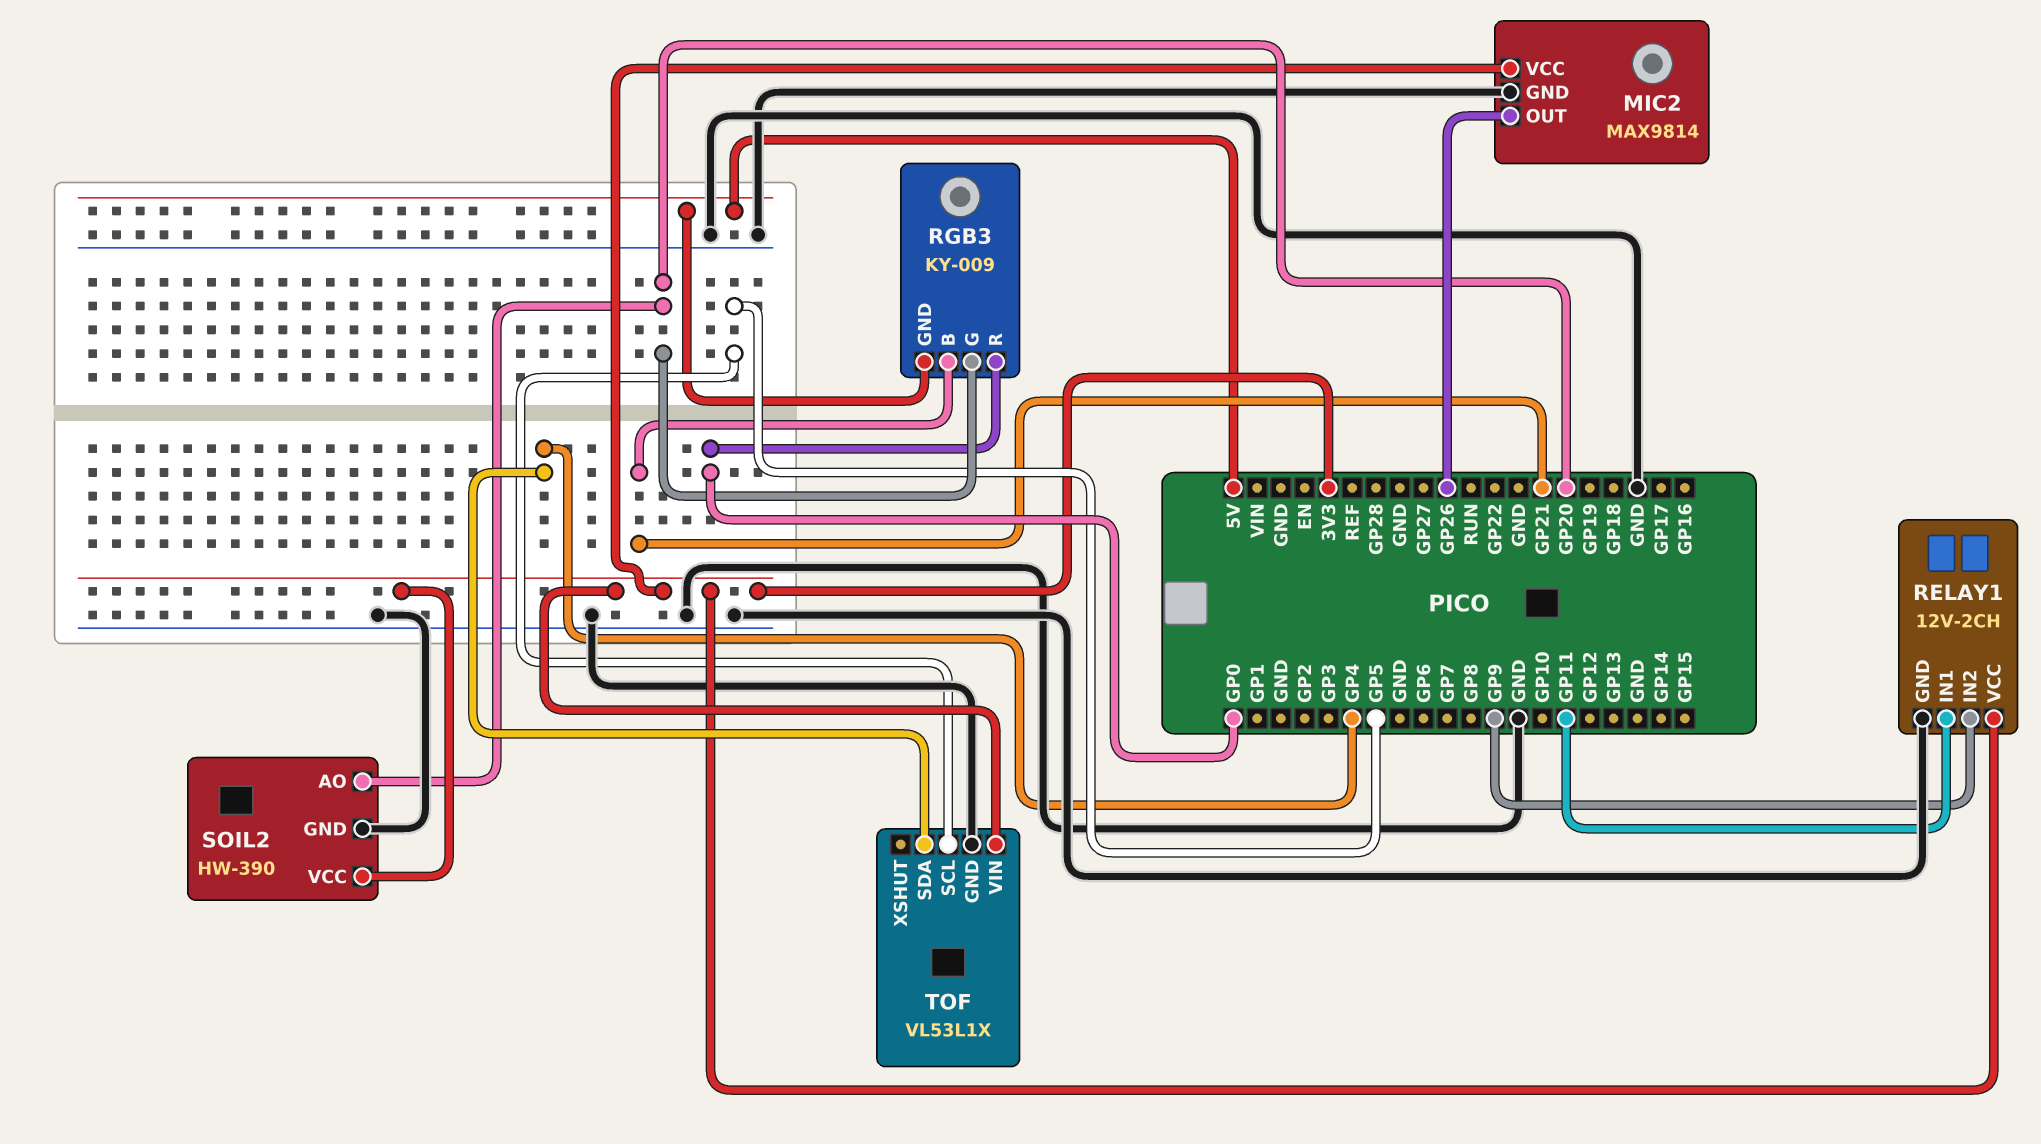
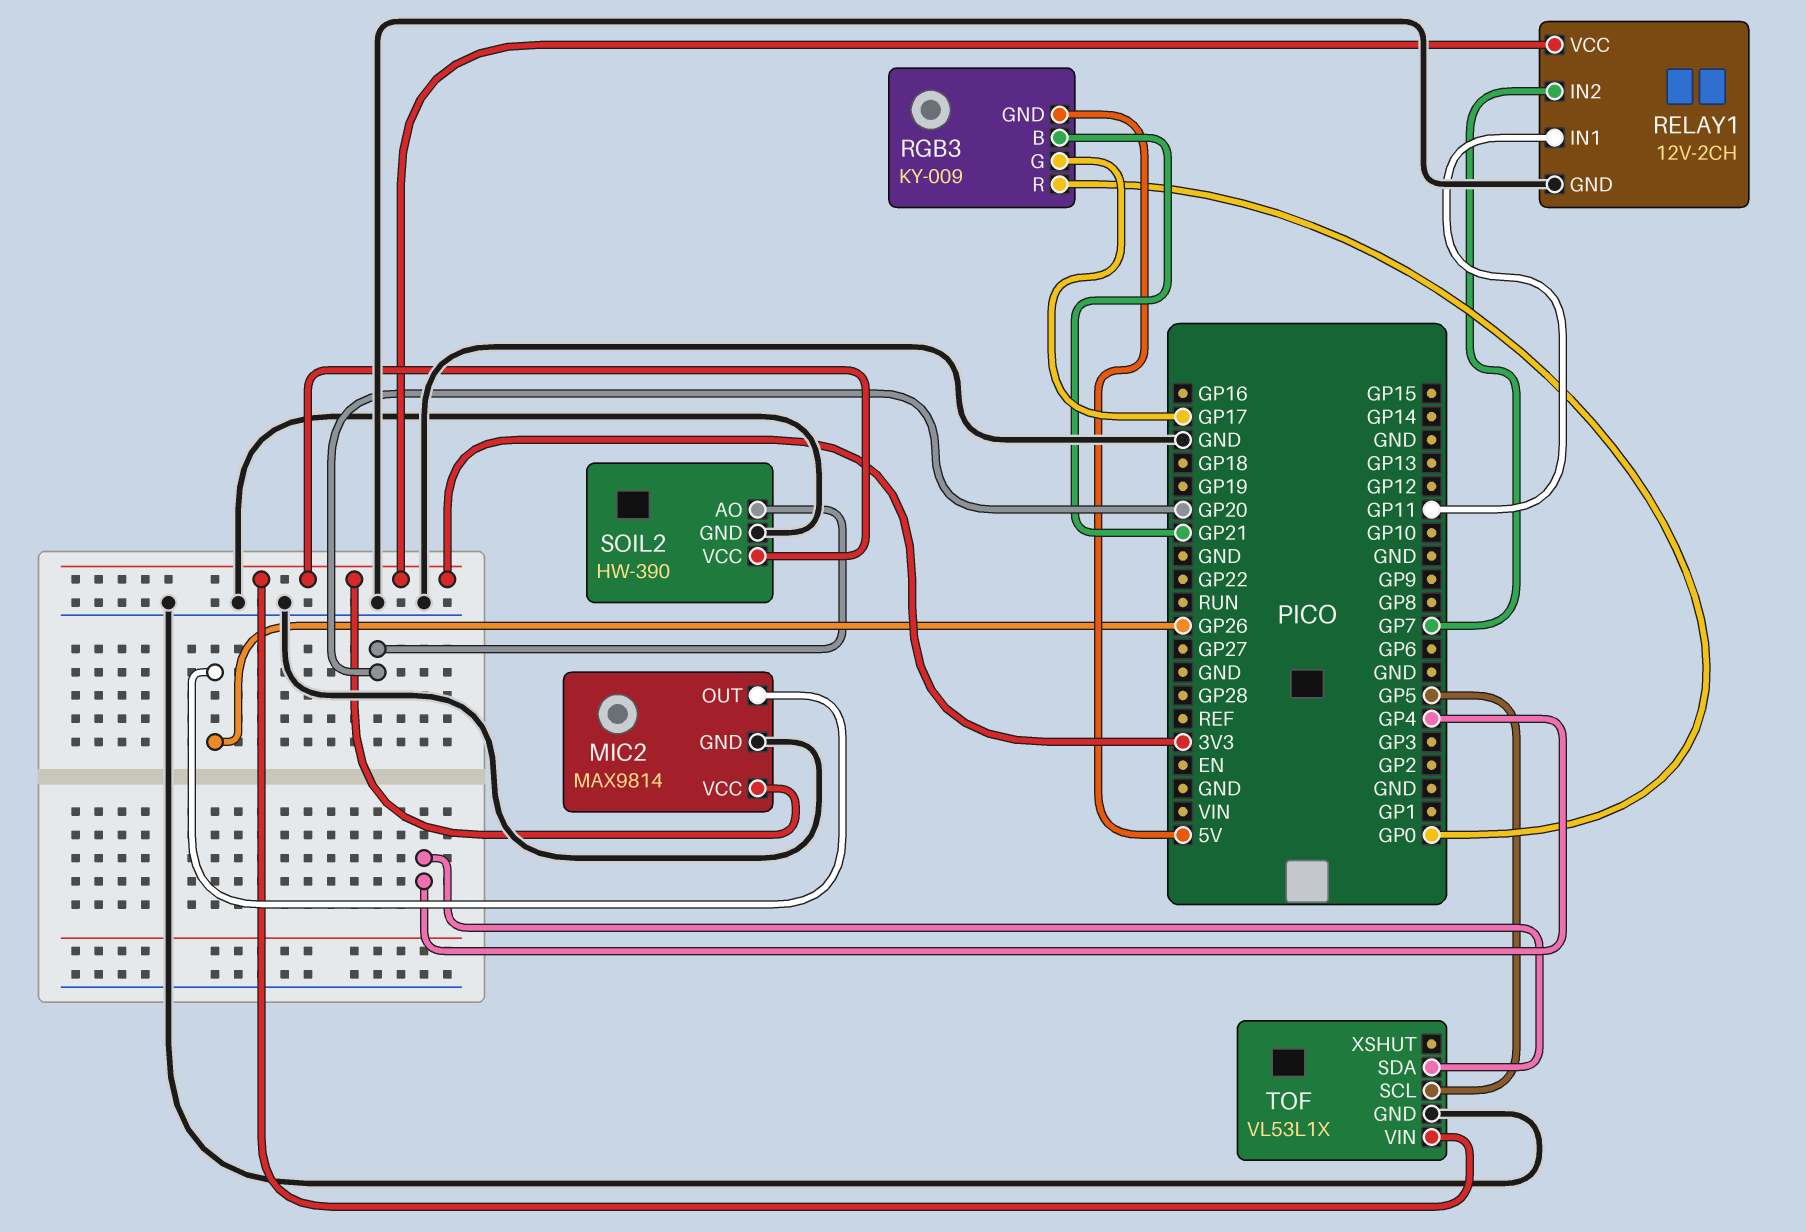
RELAY1 pin IN2: GP9 -> GP7
RGB3 pin G: GP20 -> GP17

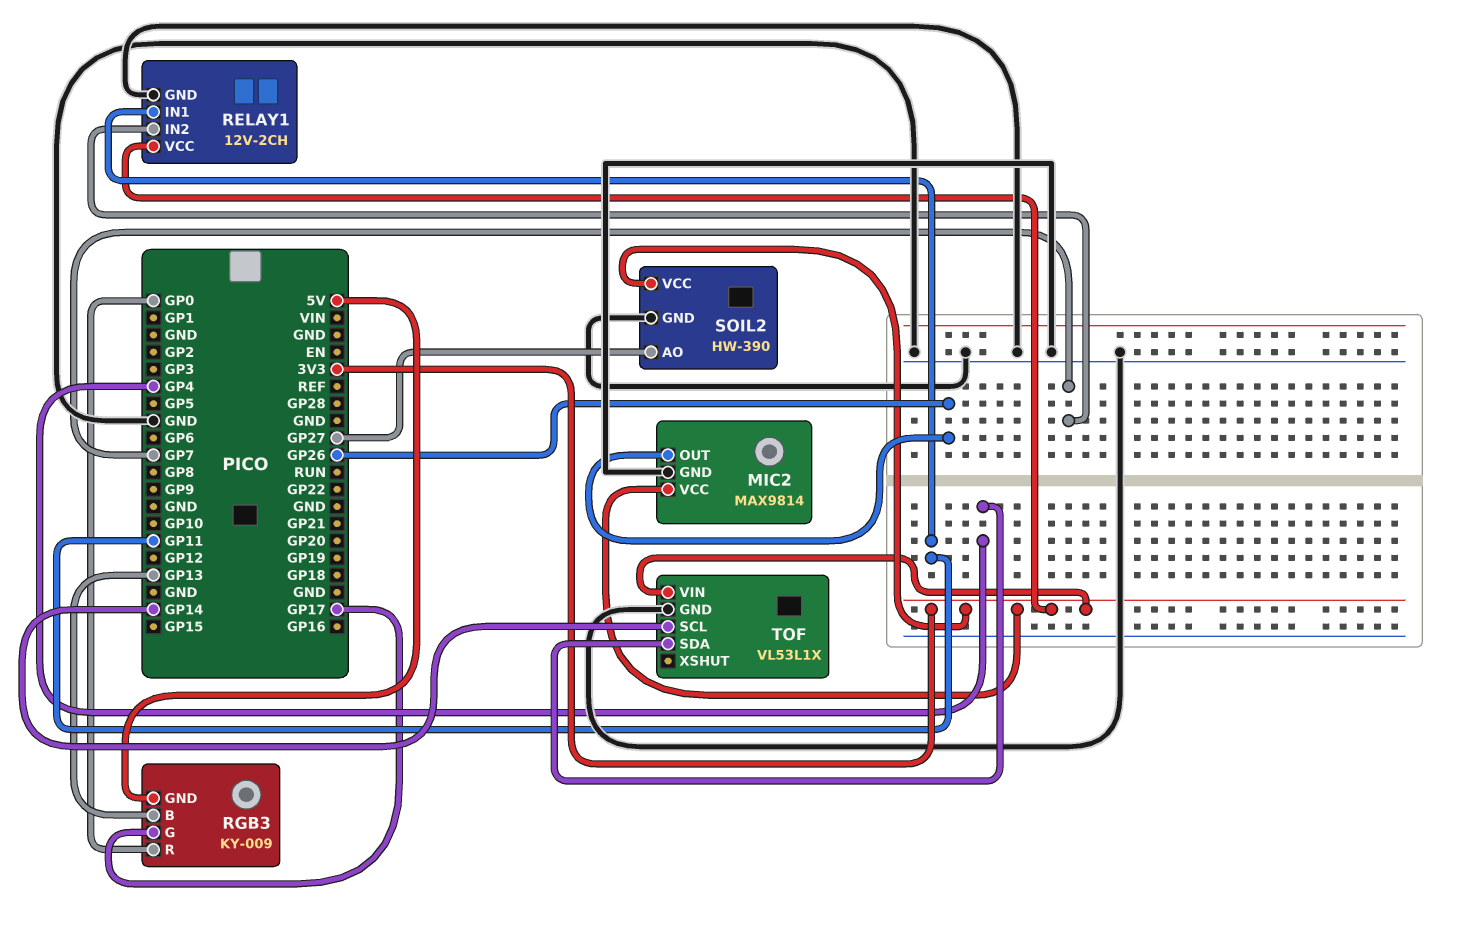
RGB3 pin B: GP21 -> GP13
SOIL2 pin AO: GP20 -> GP27
TOF pin SCL: GP5 -> GP14

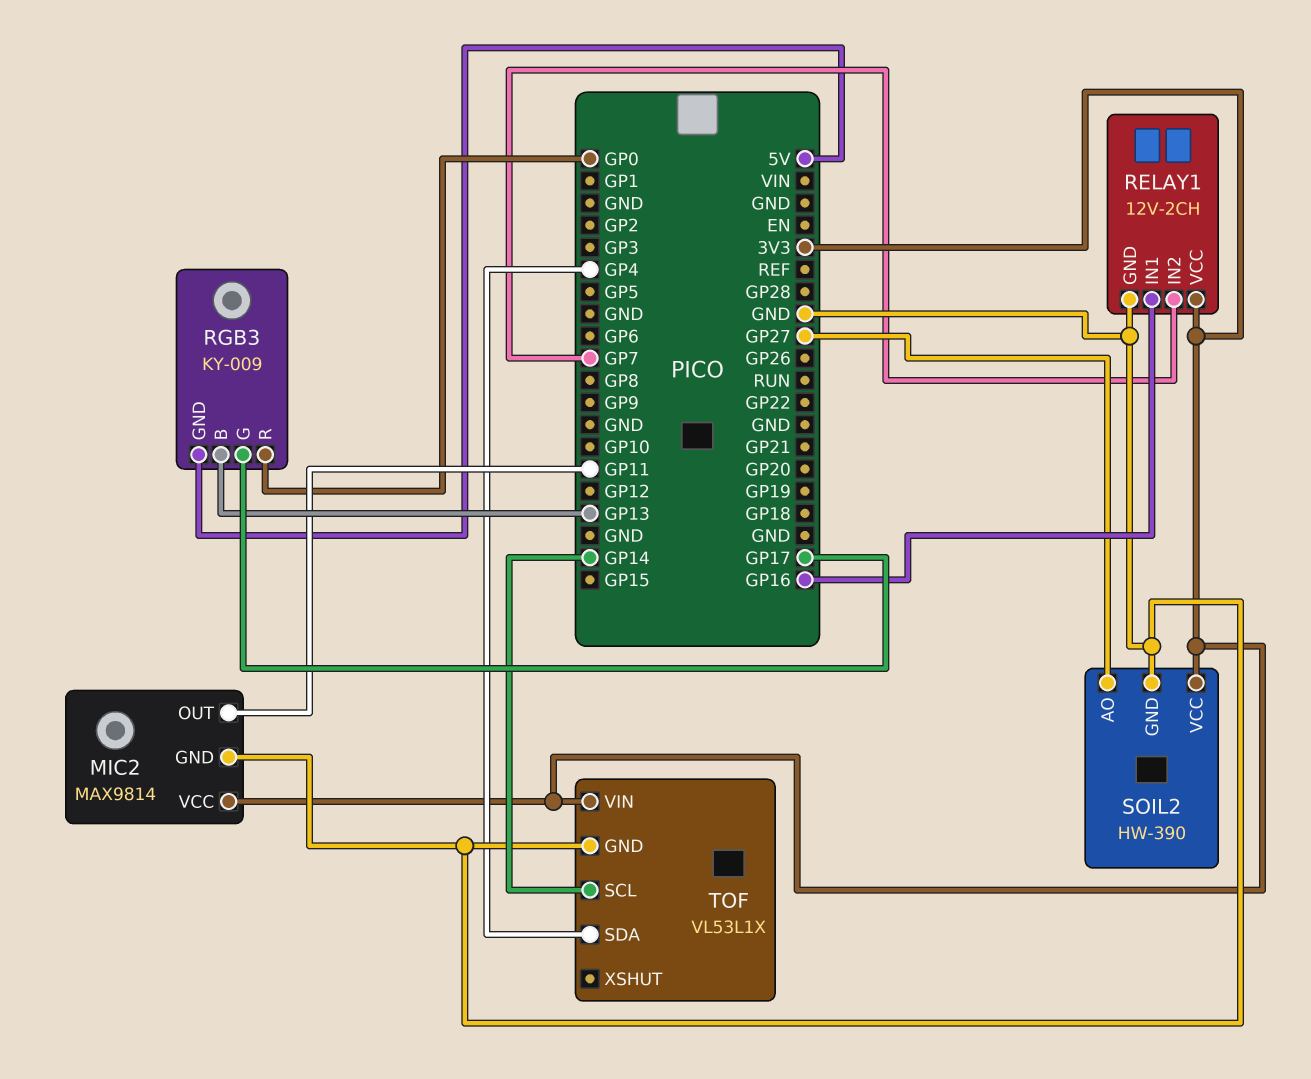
MIC2 pin OUT: GP26 -> GP11
RELAY1 pin IN1: GP11 -> GP16

